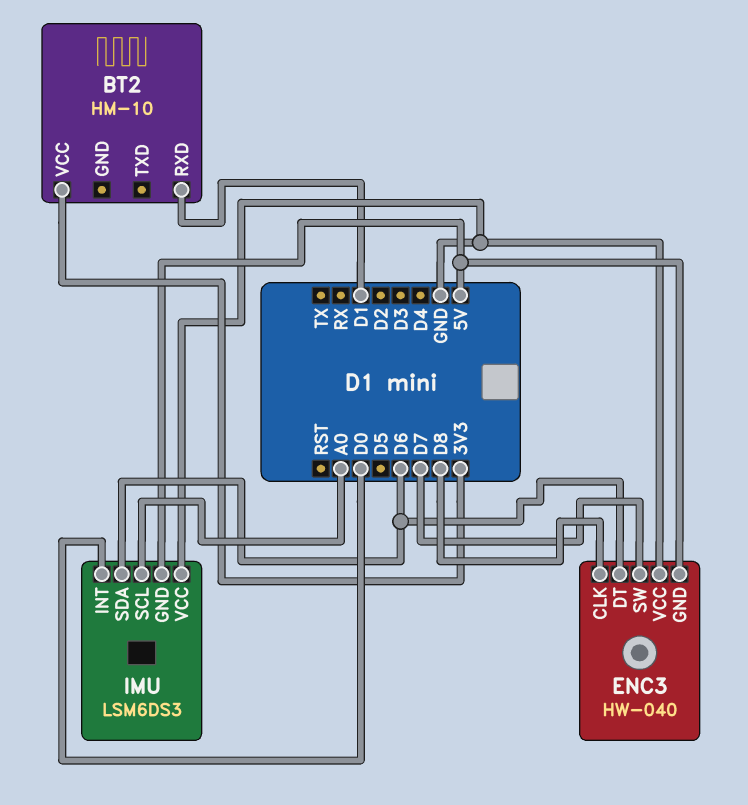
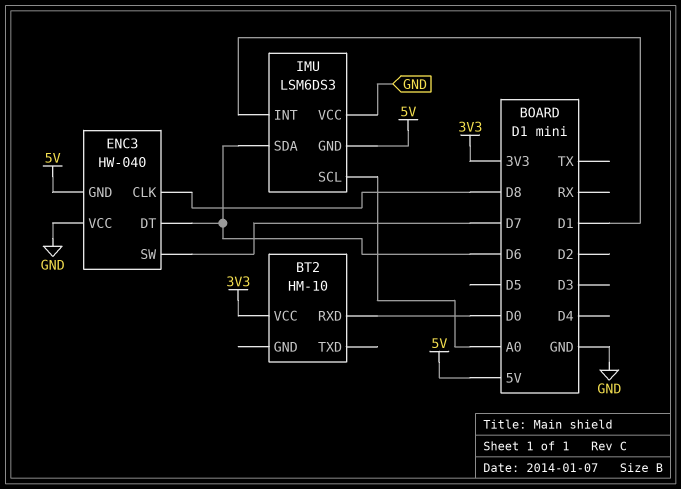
BT2 pin RXD: D1 -> D0
IMU pin INT: D0 -> D1

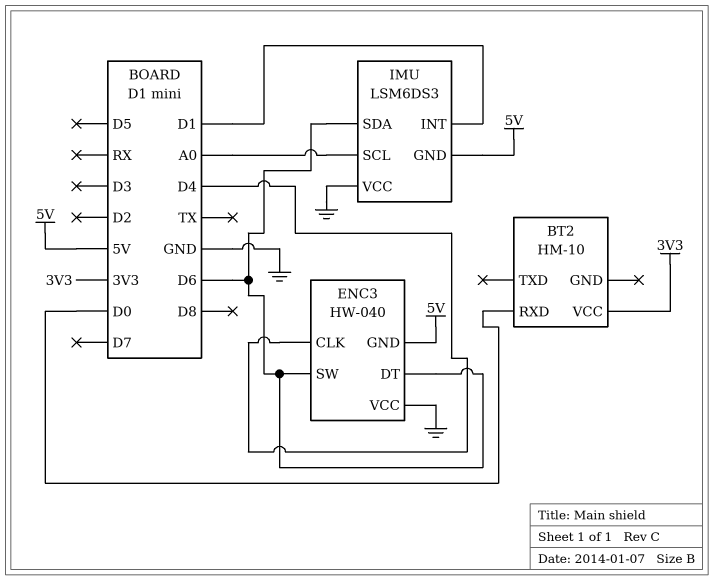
ENC3 pin CLK: D8 -> D4
ENC3 pin SW: D7 -> D6

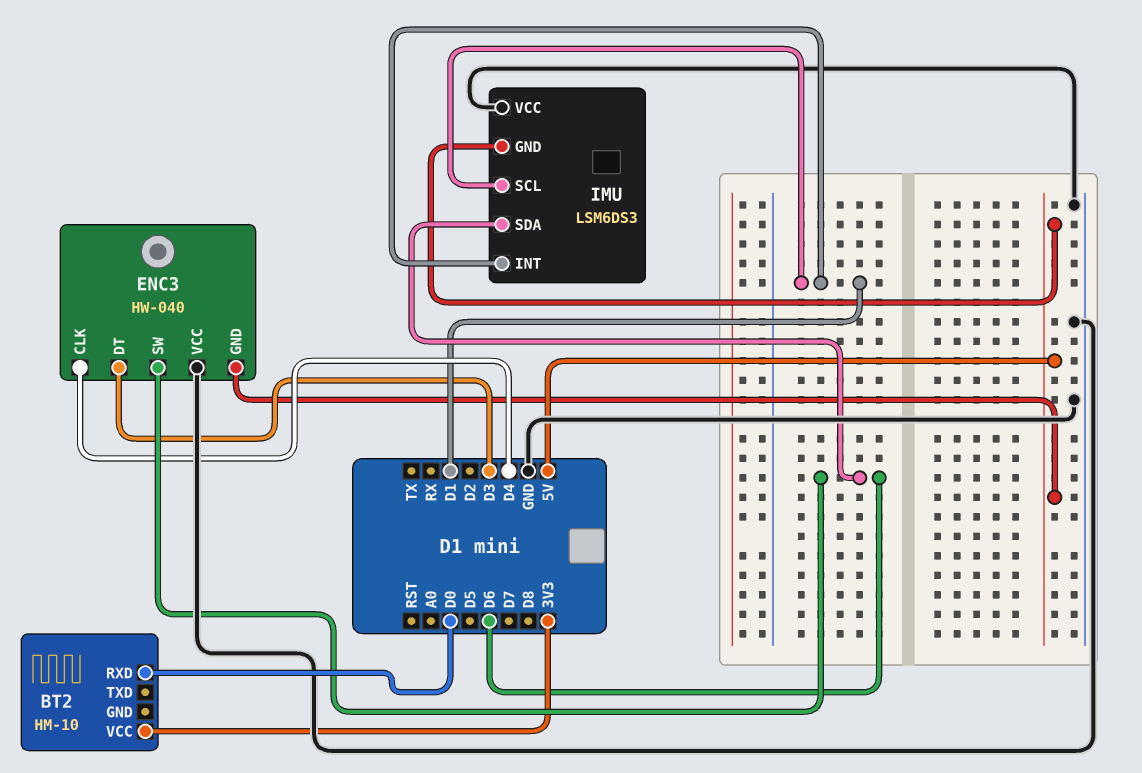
ENC3 pin DT: D6 -> D3
IMU pin SCL: A0 -> D1

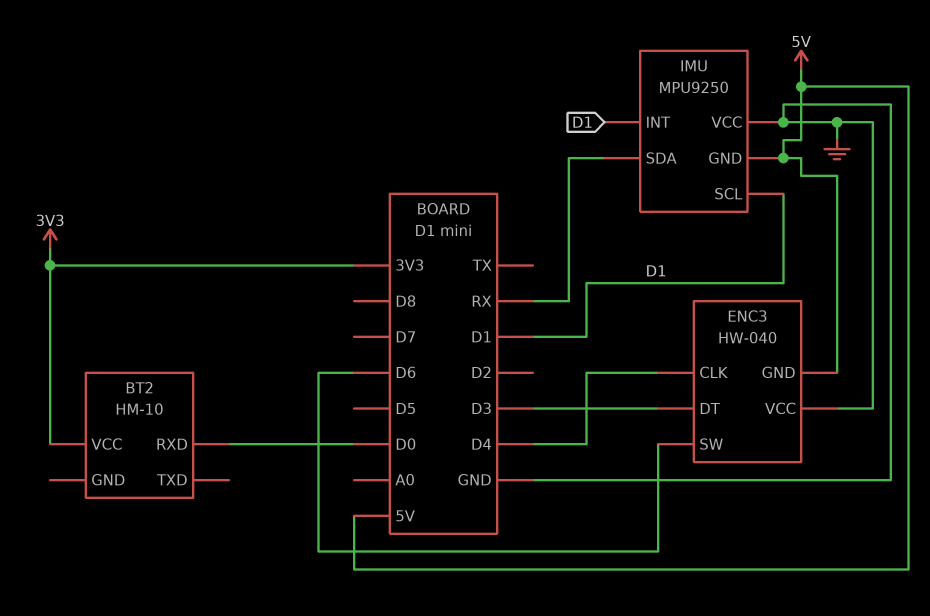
IMU: LSM6DS3 -> MPU9250
IMU pin SDA: D6 -> RX

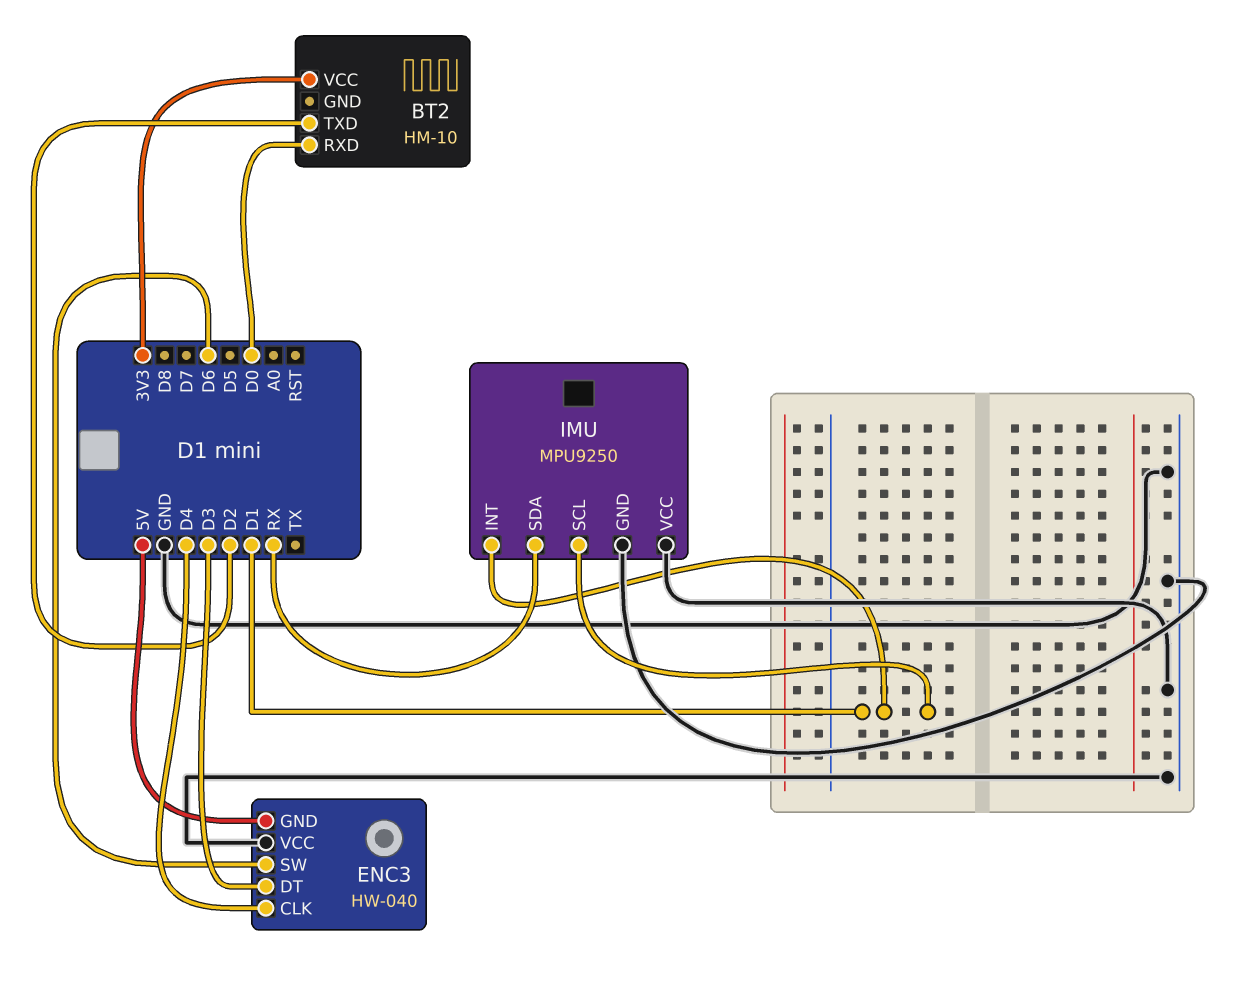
BT2 pin TXD: none -> D2
IMU pin GND: 5V -> GND

